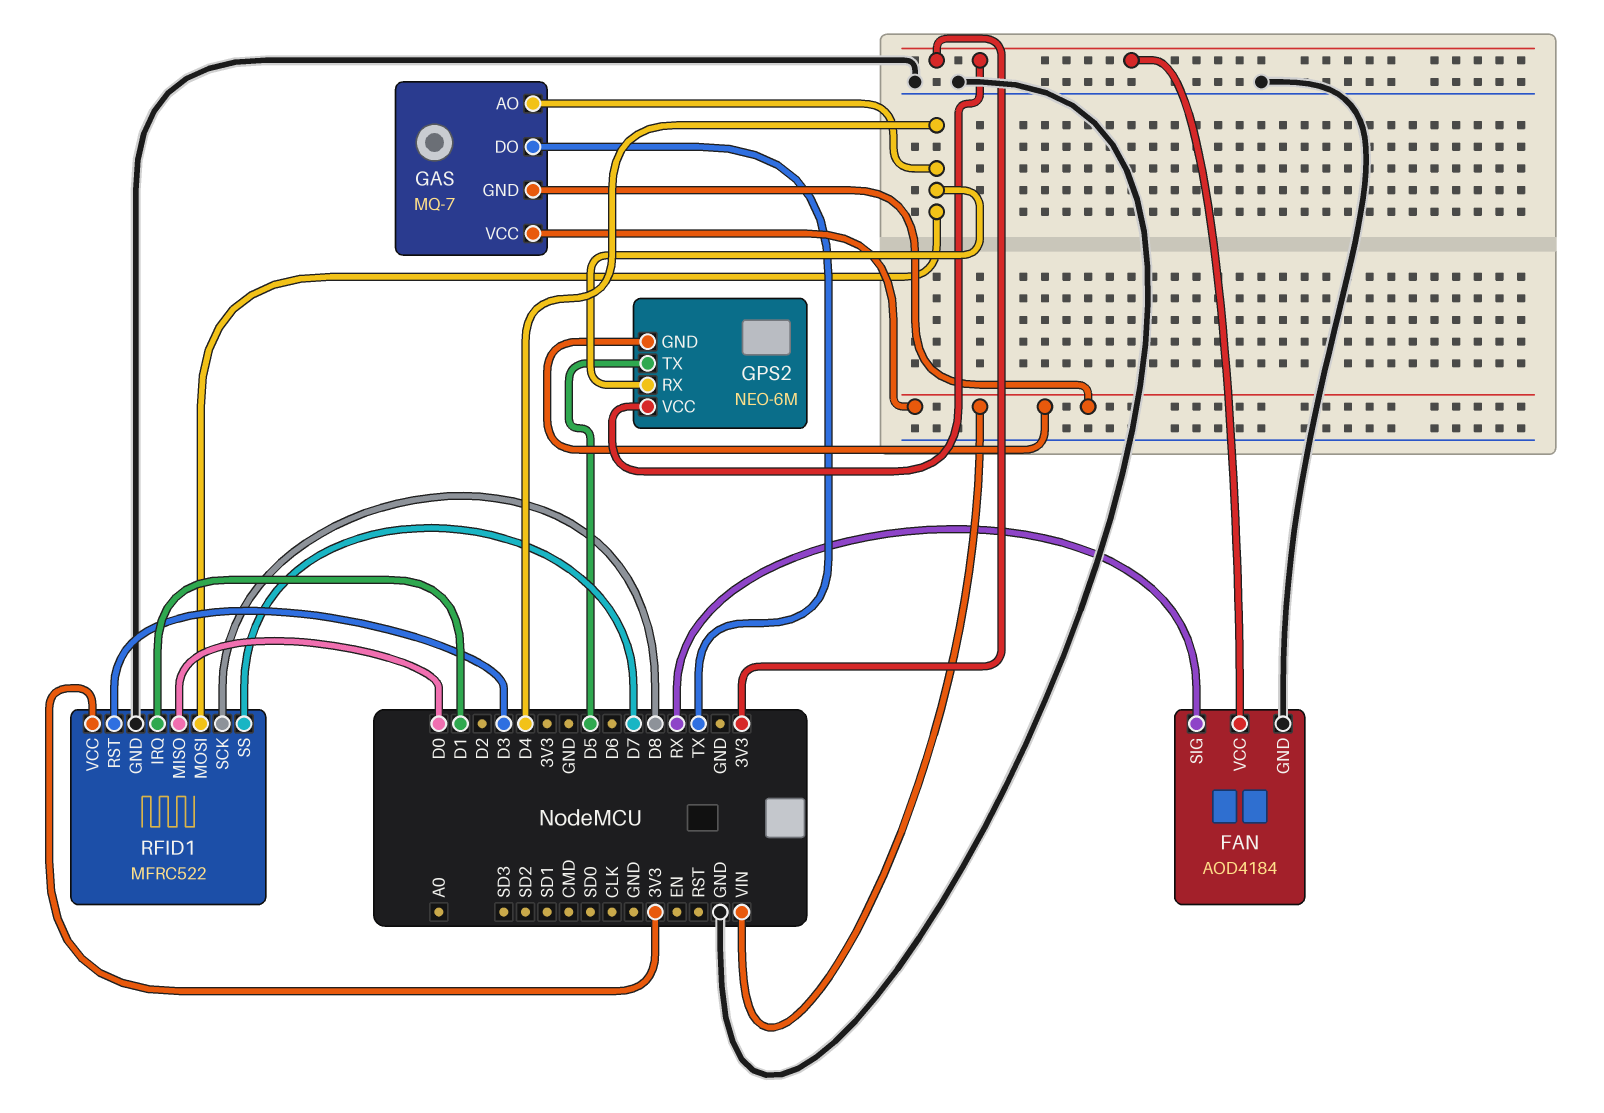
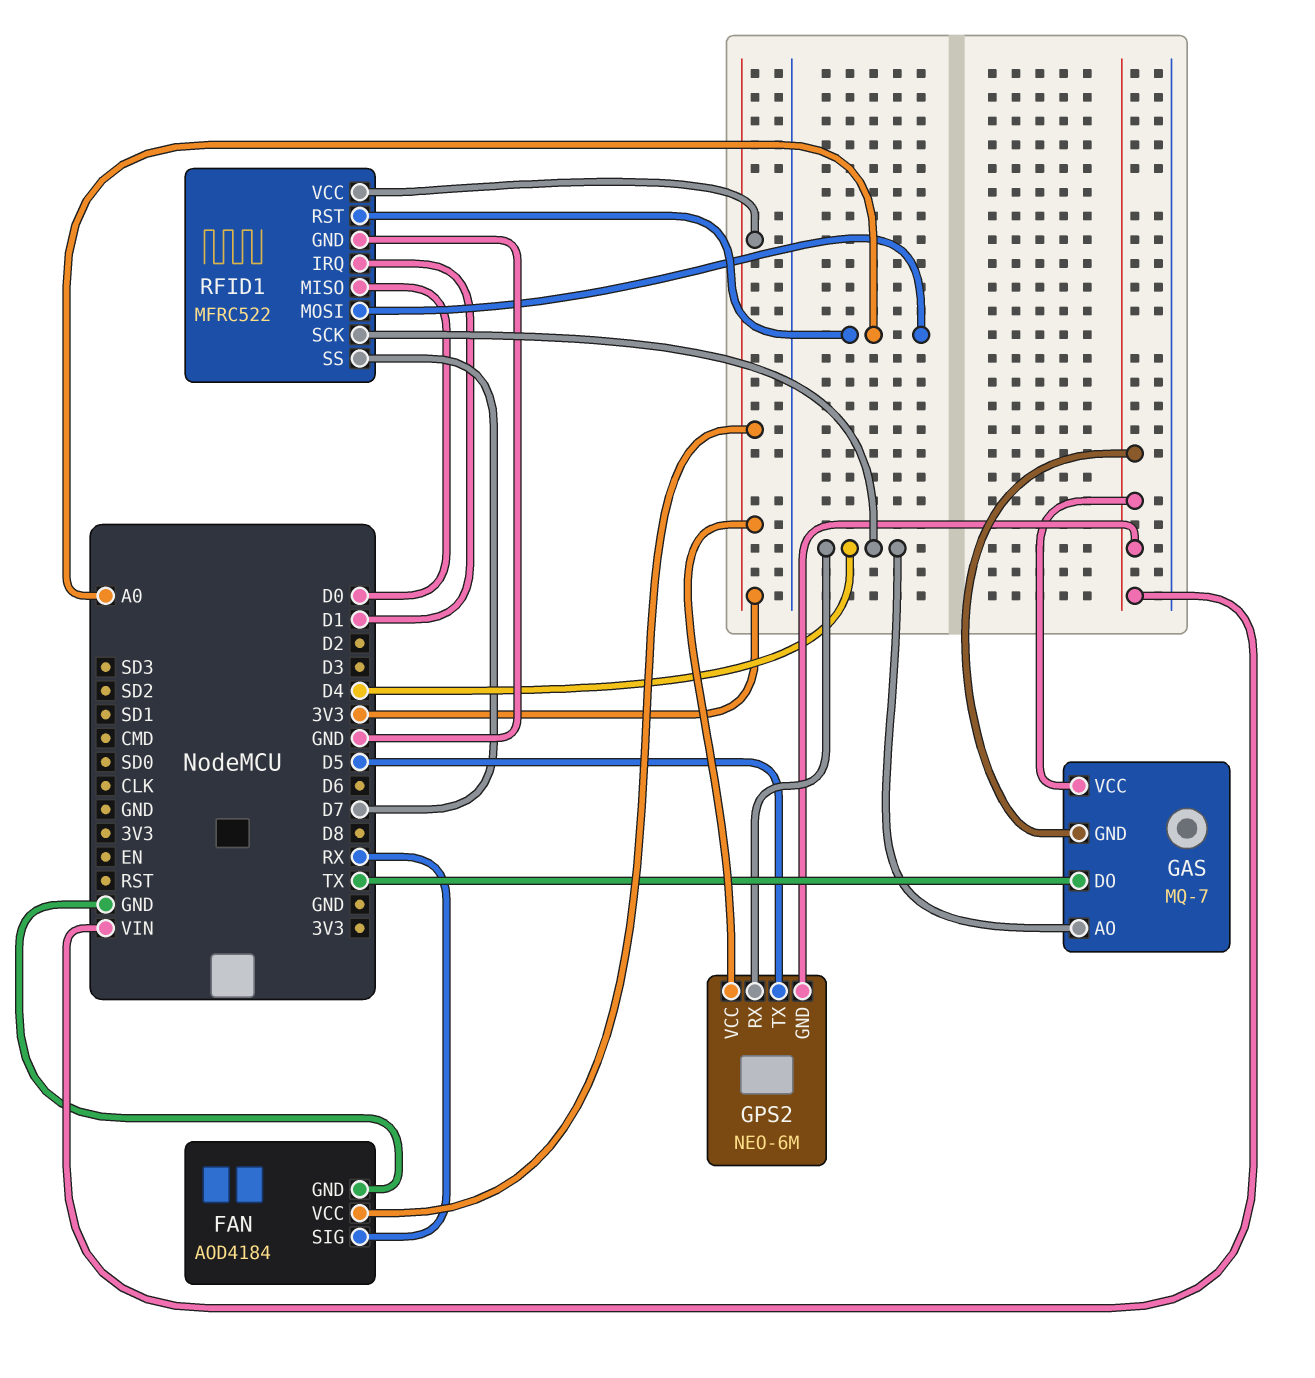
RFID1 pin MOSI: D4 -> A0
RFID1 pin RST: D3 -> A0
RFID1 pin SCK: D8 -> D4

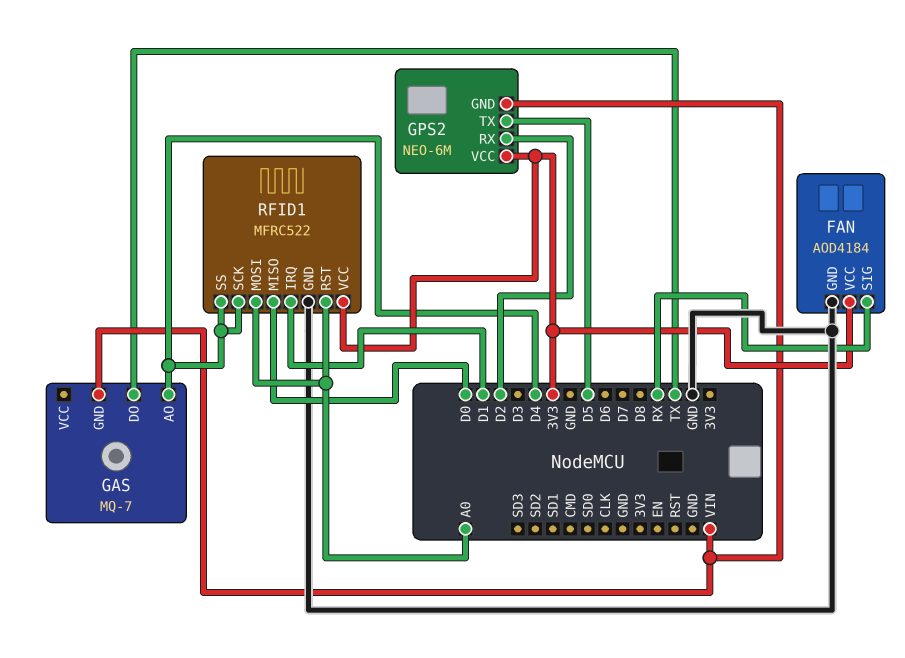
GAS pin VCC: VIN -> none
GPS2 pin RX: D4 -> D2
RFID1 pin SS: D7 -> D4

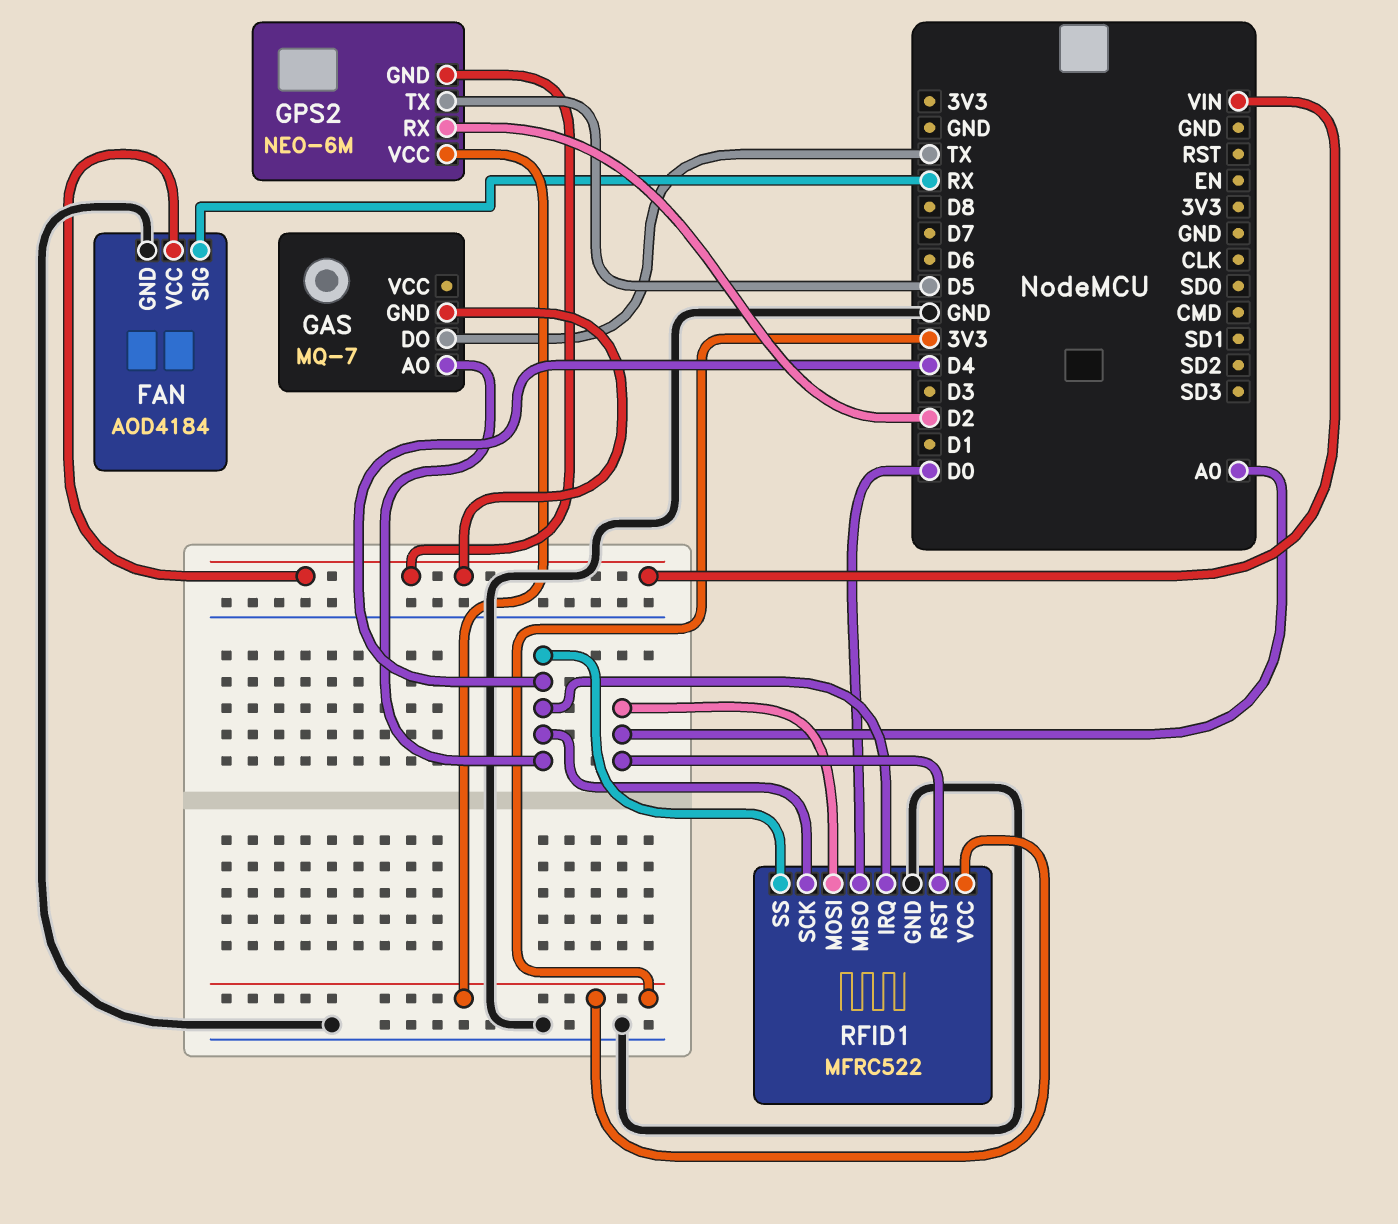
FAN pin VCC: 3V3 -> VIN
RFID1 pin IRQ: D1 -> D4

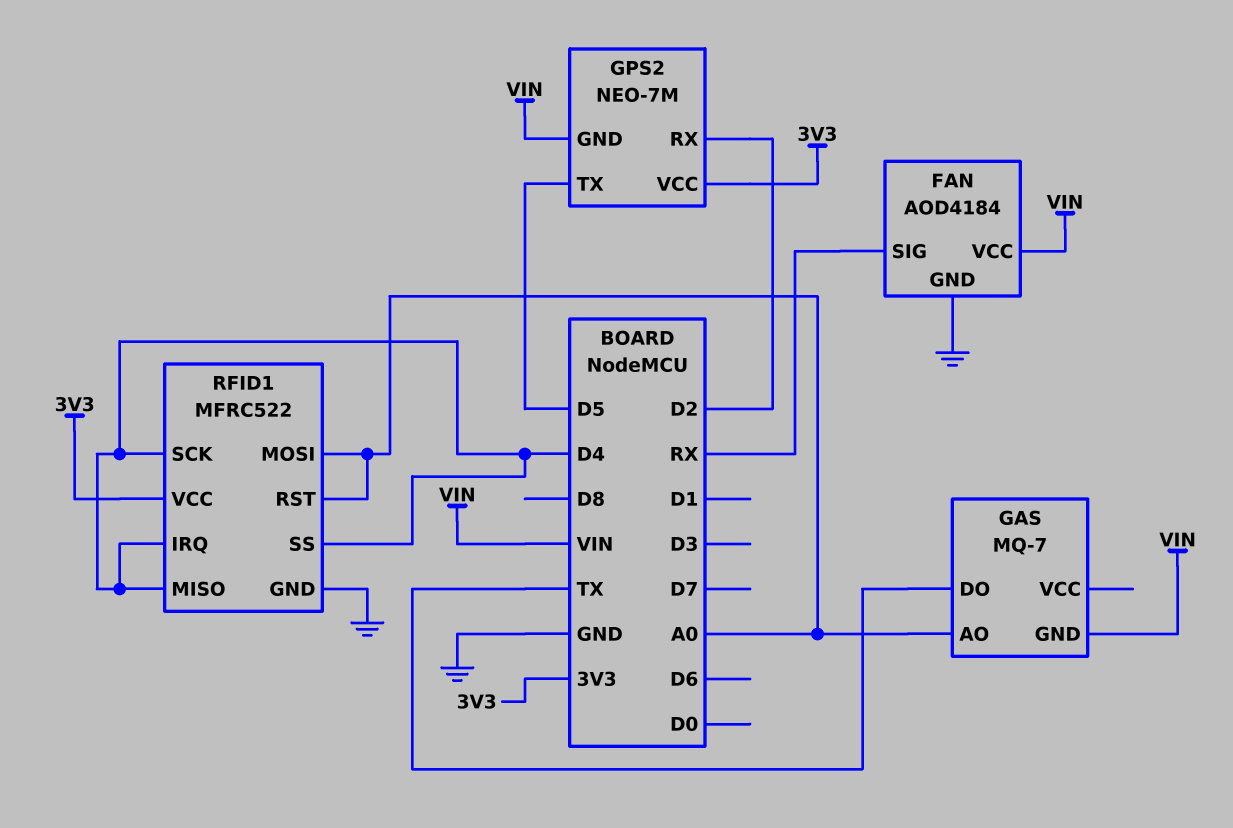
GAS pin AO: D4 -> A0
GPS2: NEO-6M -> NEO-7M
RFID1 pin MISO: D0 -> D4

